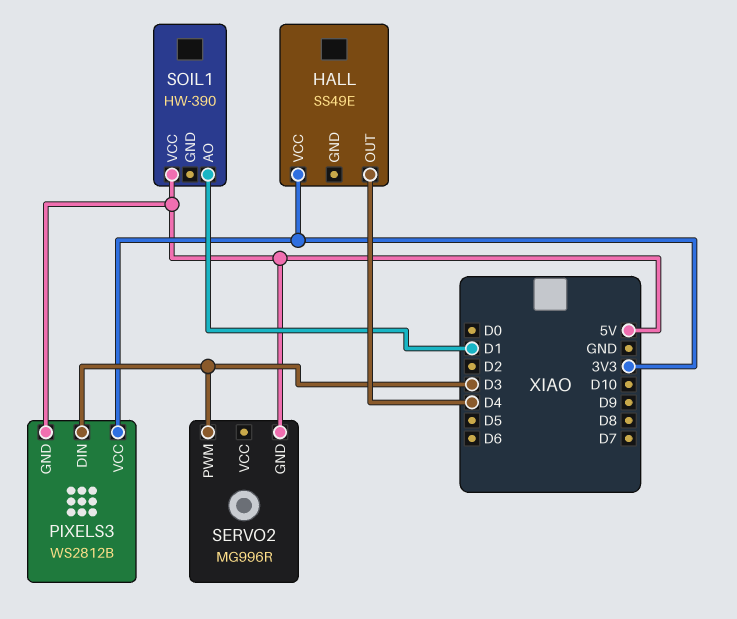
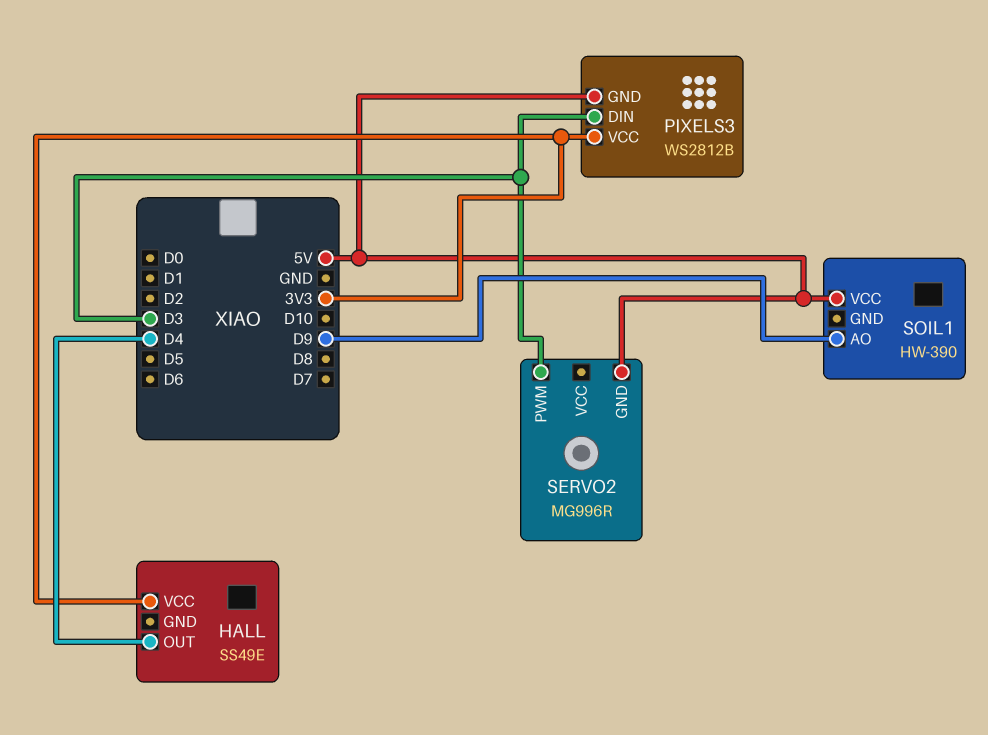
SOIL1 pin AO: D1 -> D9

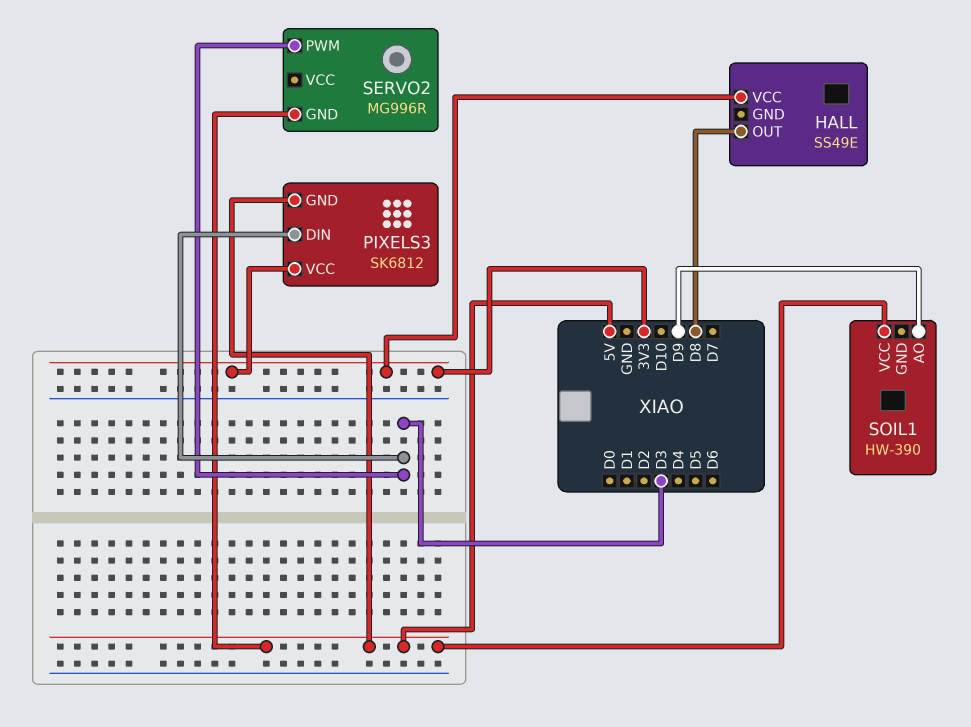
HALL pin OUT: D4 -> D8
PIXELS3: WS2812B -> SK6812

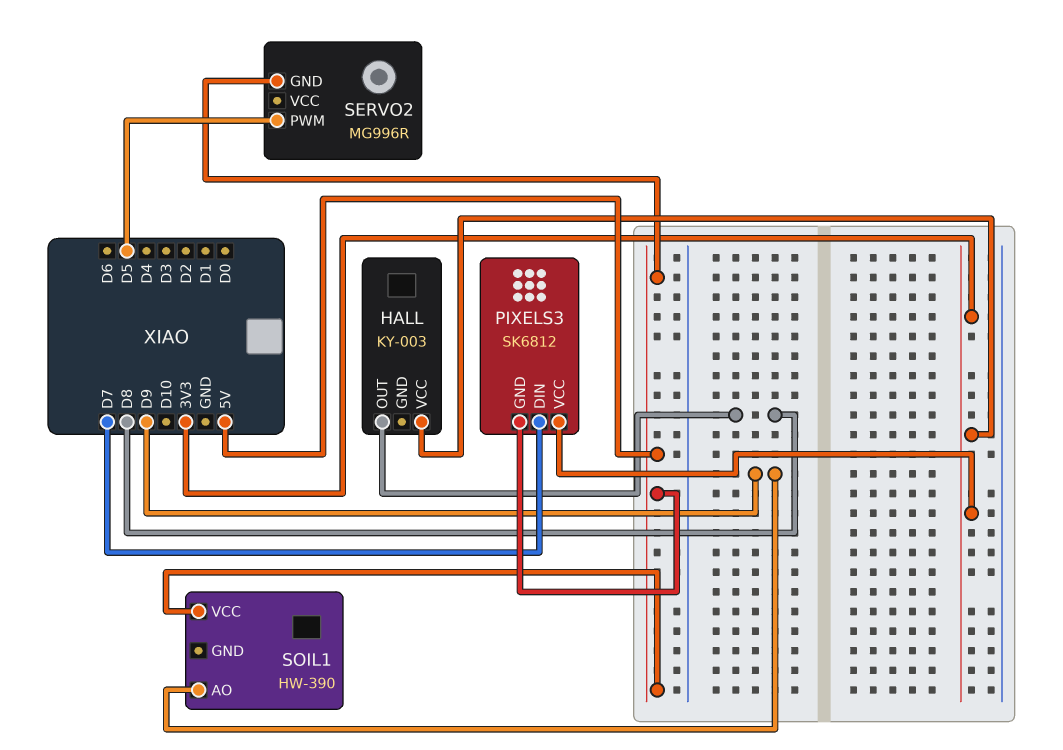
HALL: SS49E -> KY-003
PIXELS3 pin DIN: D3 -> D7
SERVO2 pin PWM: D3 -> D5

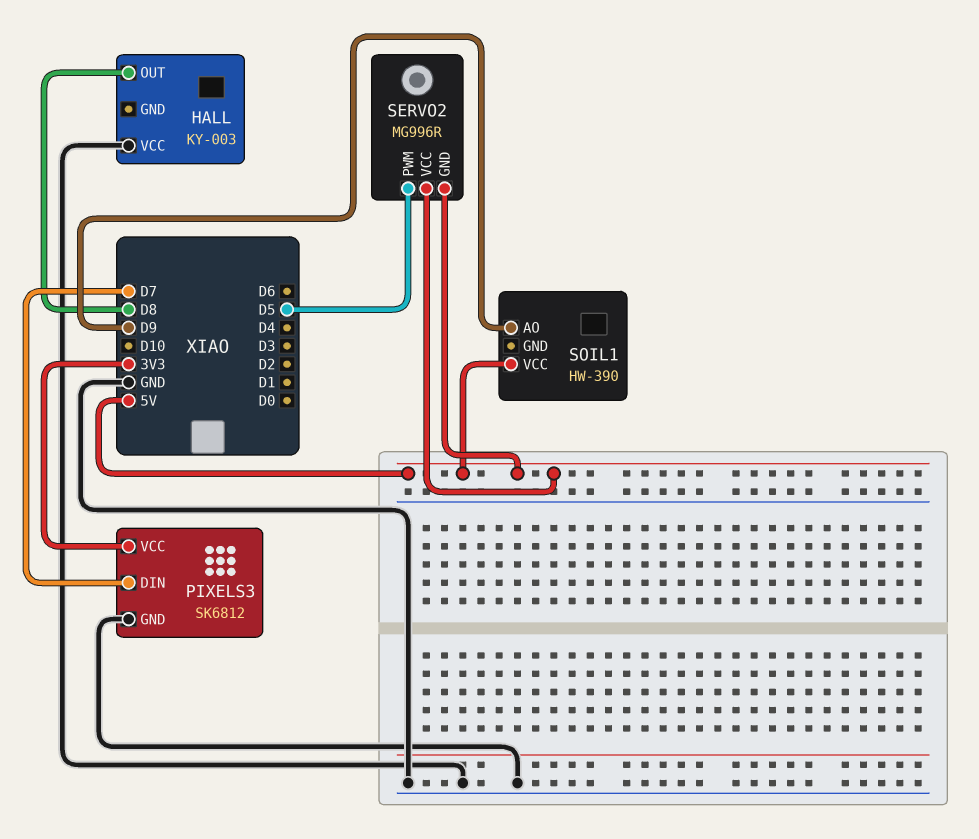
HALL pin VCC: 3V3 -> GND
PIXELS3 pin GND: 5V -> GND
SERVO2 pin VCC: none -> 5V

